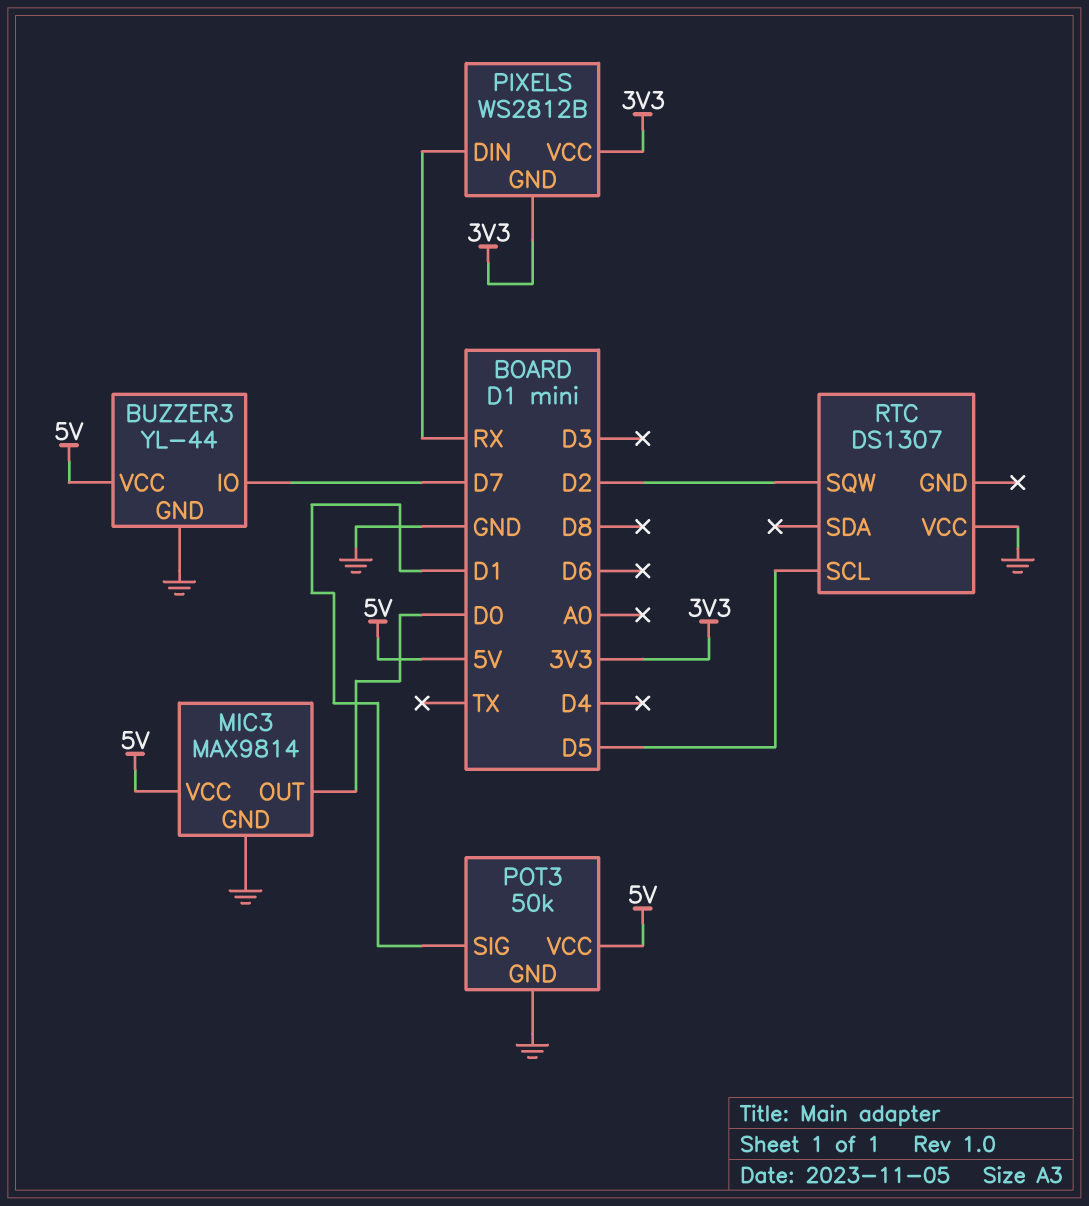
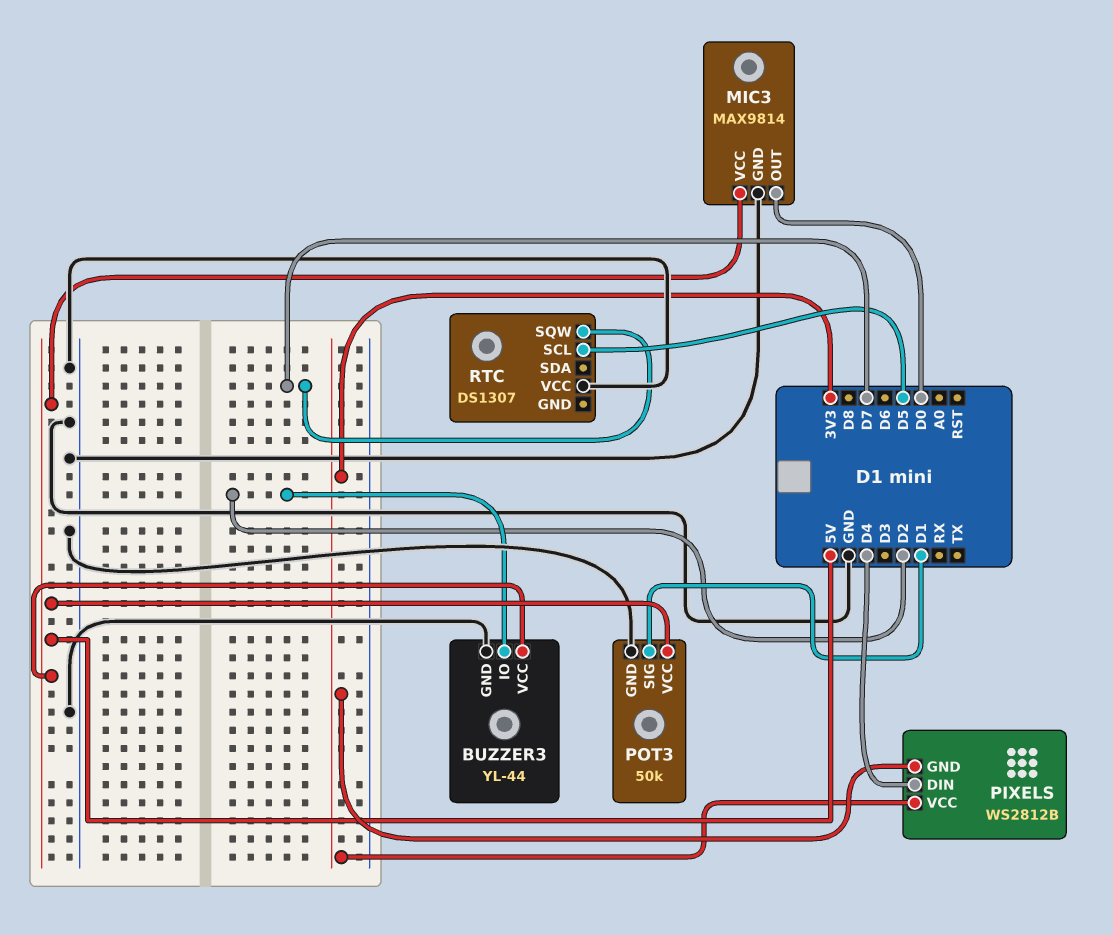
BUZZER3 pin IO: D7 -> D2
PIXELS pin DIN: RX -> D4
RTC pin SQW: D2 -> D7

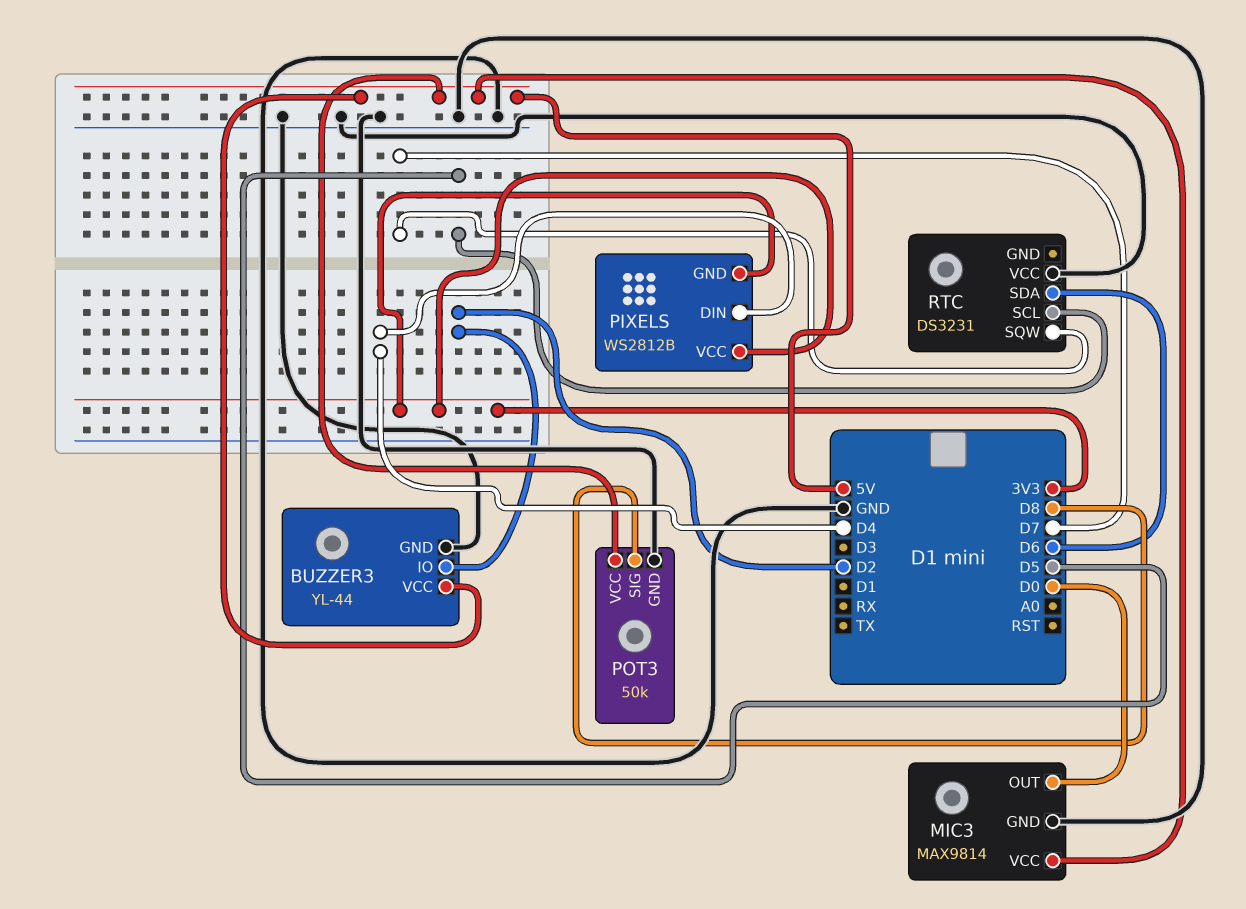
POT3 pin SIG: D1 -> D8
RTC: DS1307 -> DS3231
RTC pin SDA: none -> D6

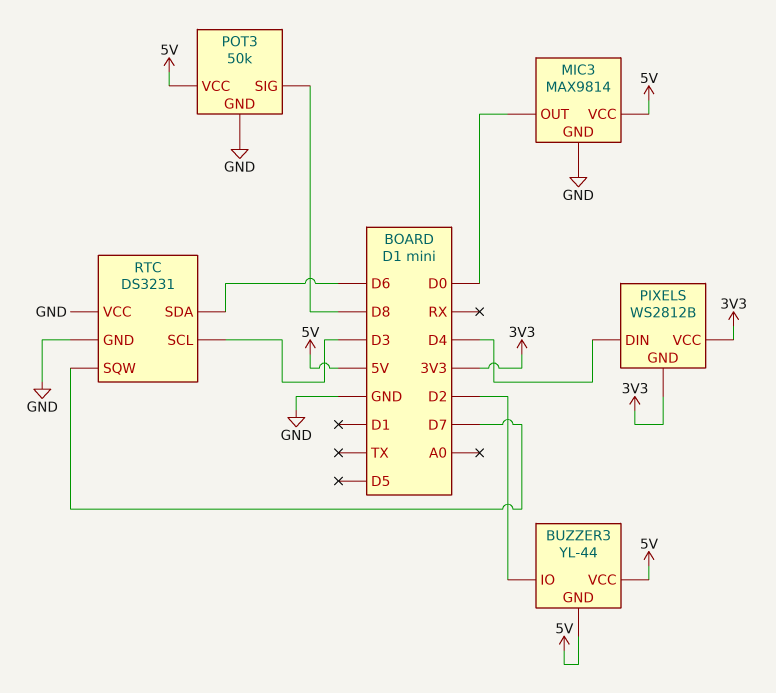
BUZZER3 pin GND: GND -> 5V
RTC pin GND: none -> GND
RTC pin SCL: D5 -> D3

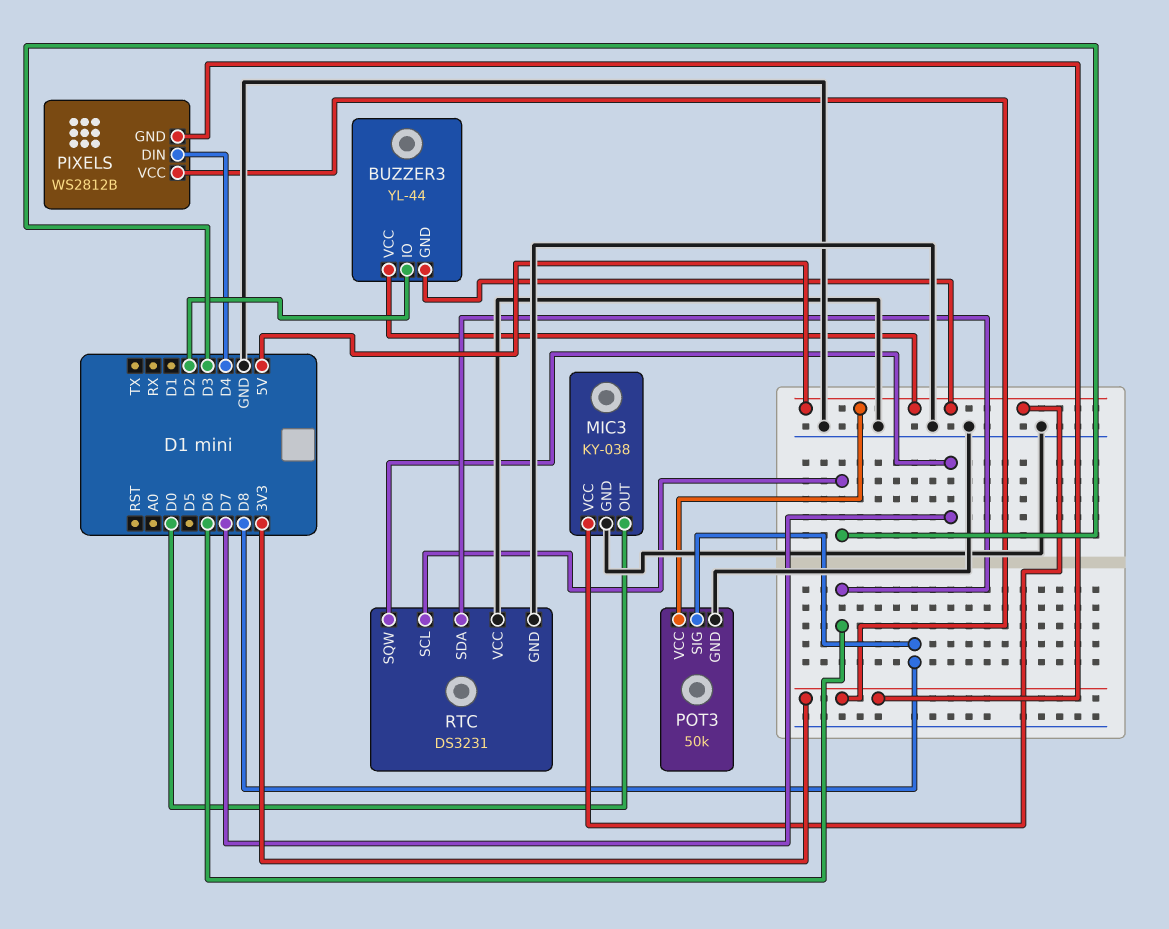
MIC3: MAX9814 -> KY-038

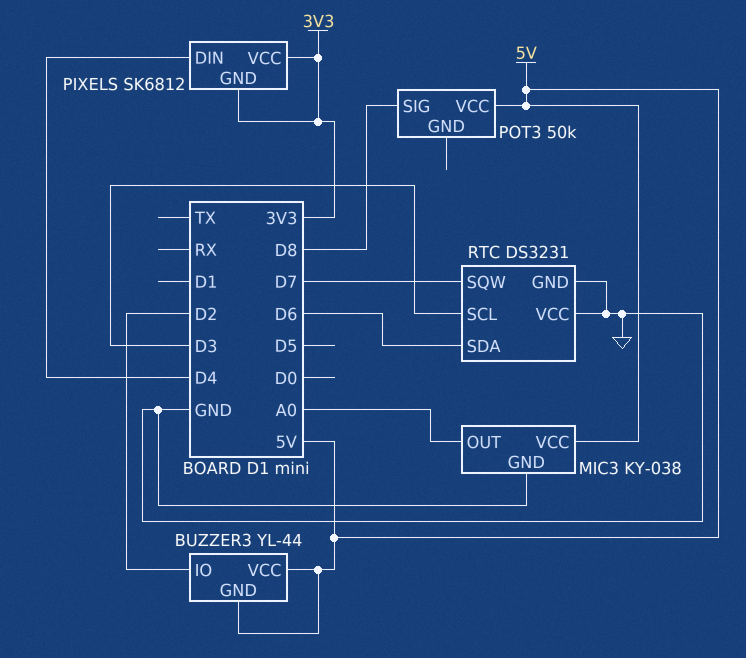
MIC3 pin OUT: D0 -> A0
PIXELS: WS2812B -> SK6812
POT3 pin GND: GND -> none

